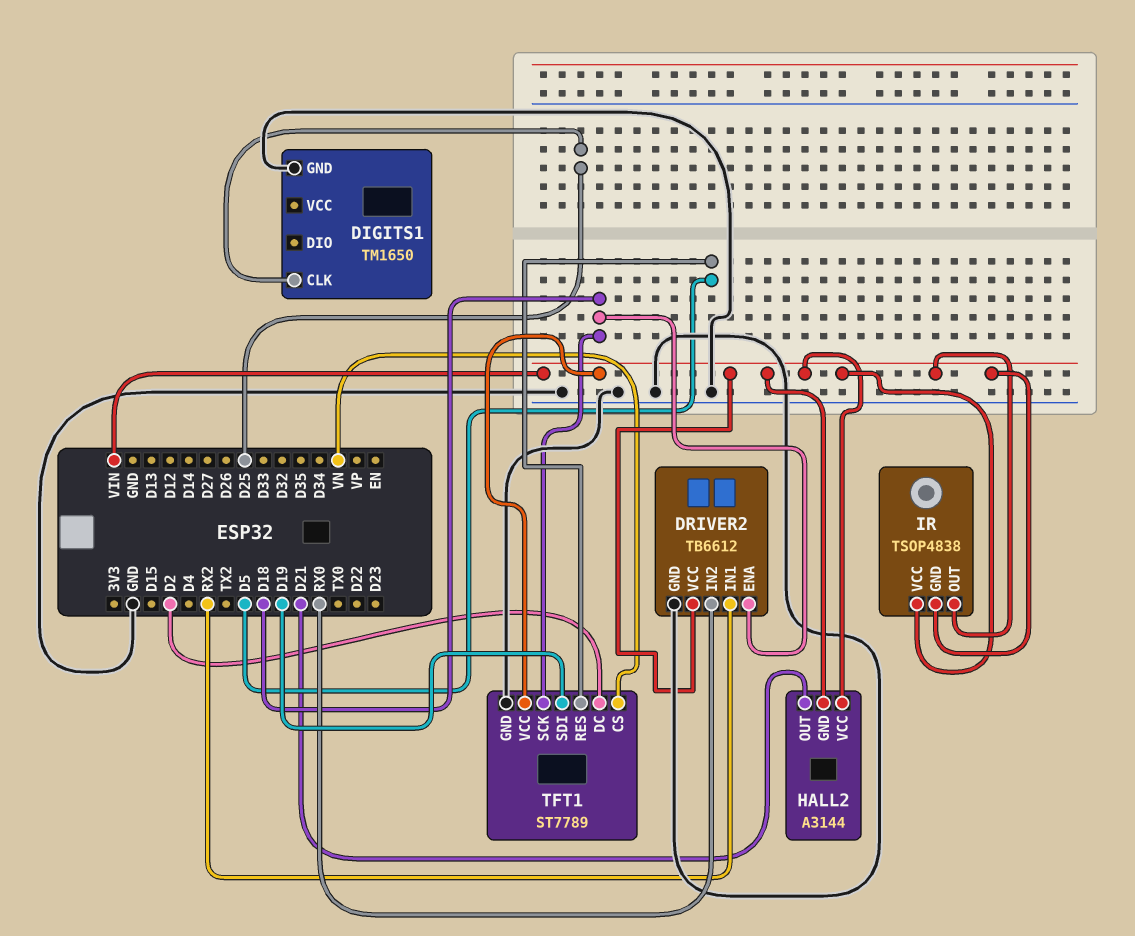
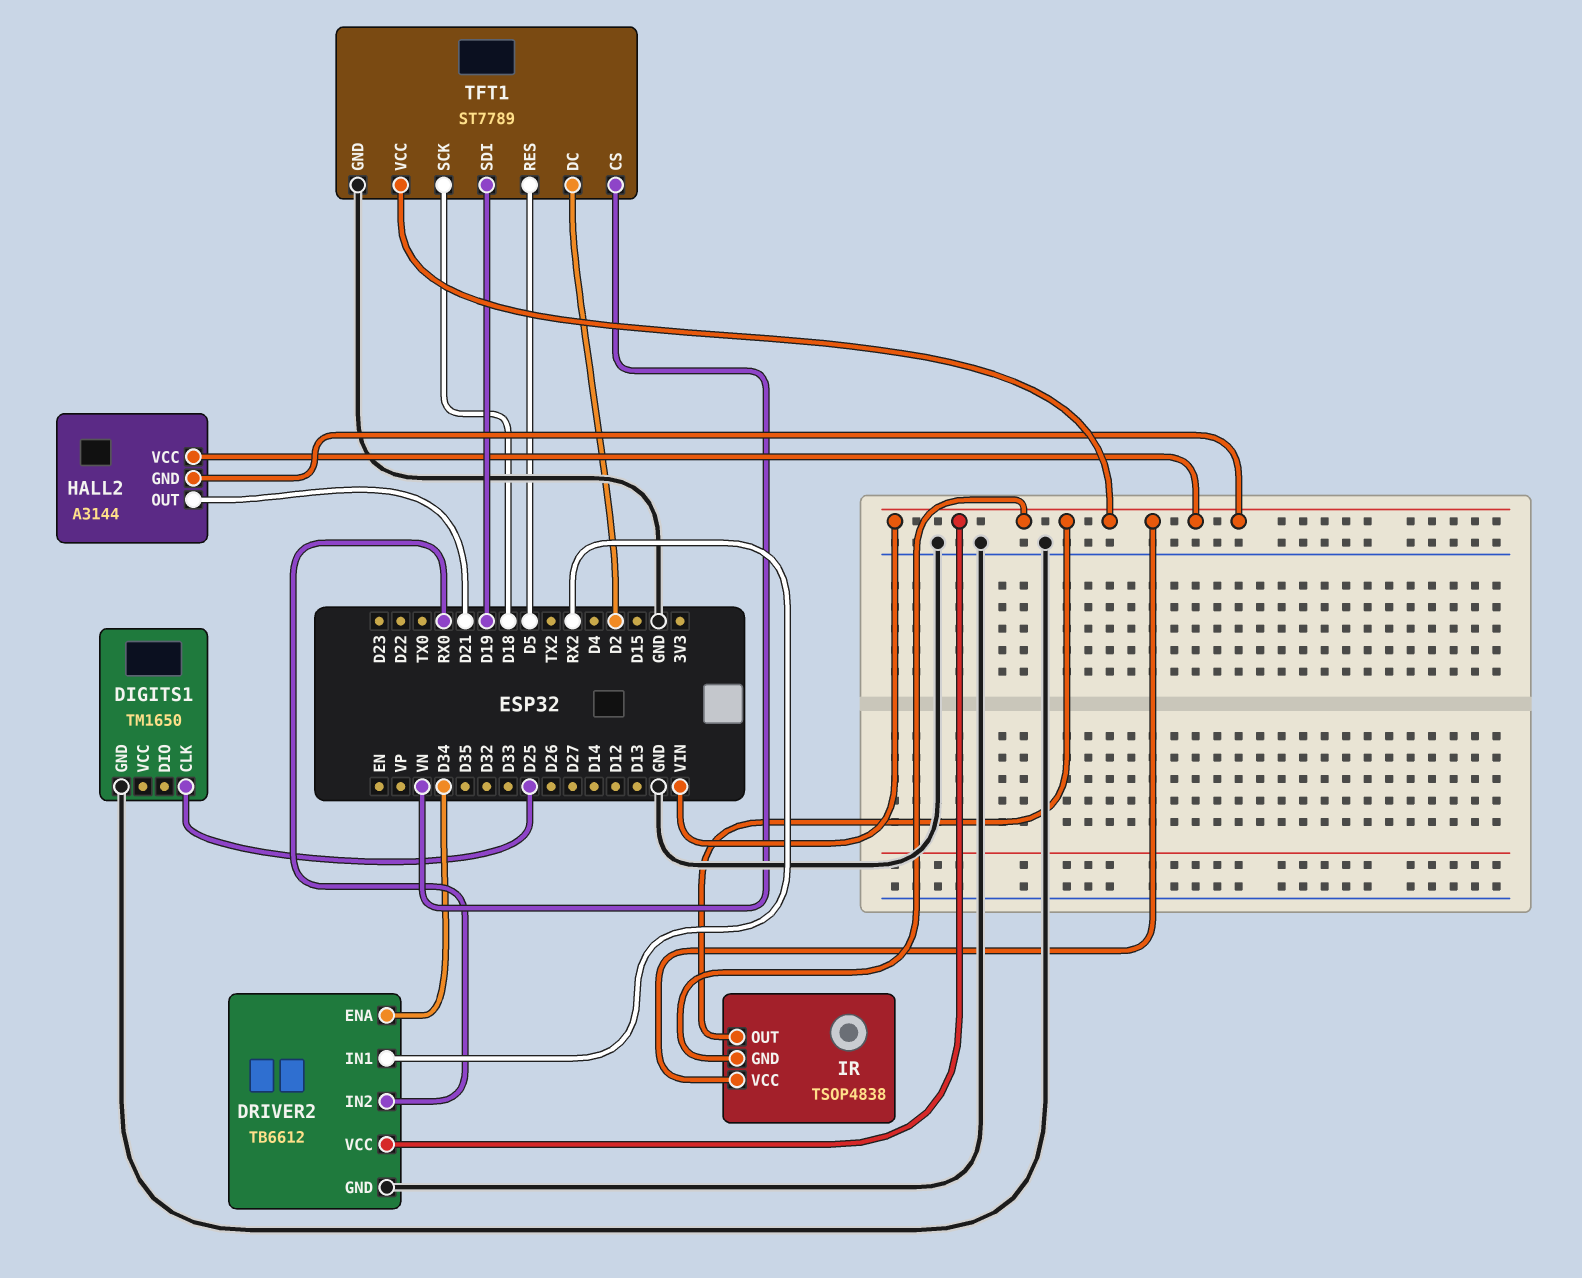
DRIVER2 pin ENA: D18 -> D34

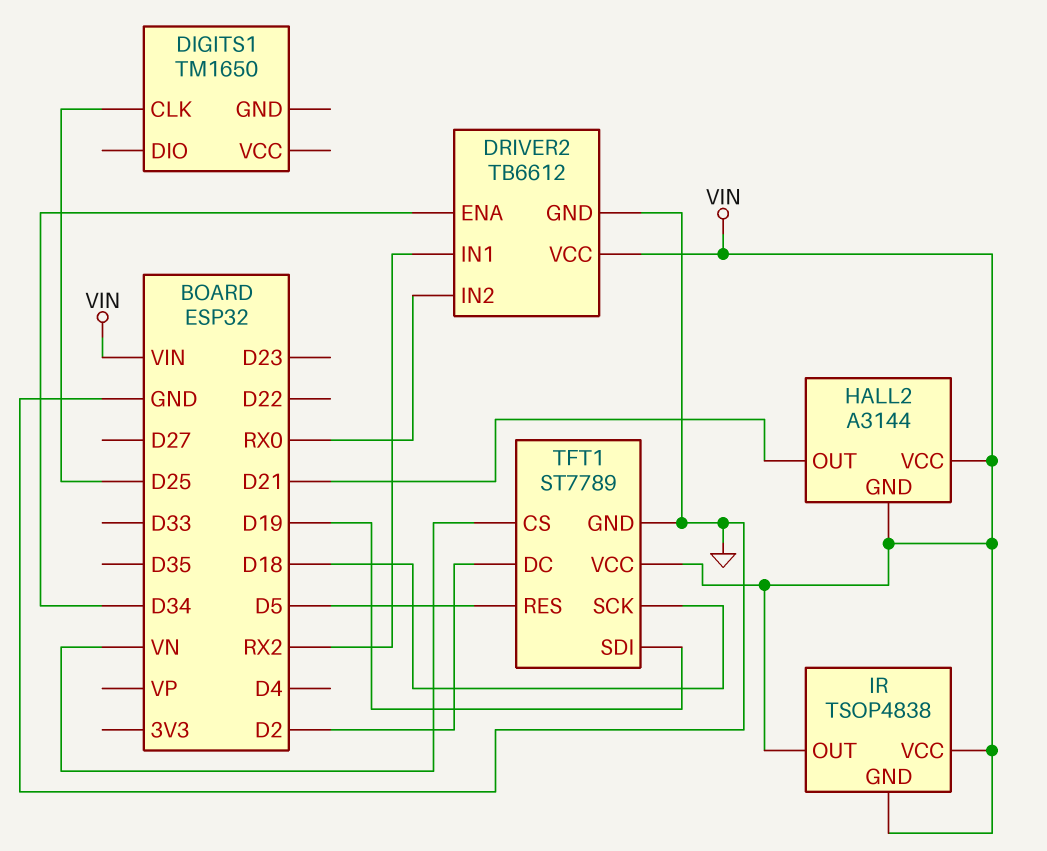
DIGITS1 pin GND: GND -> none

